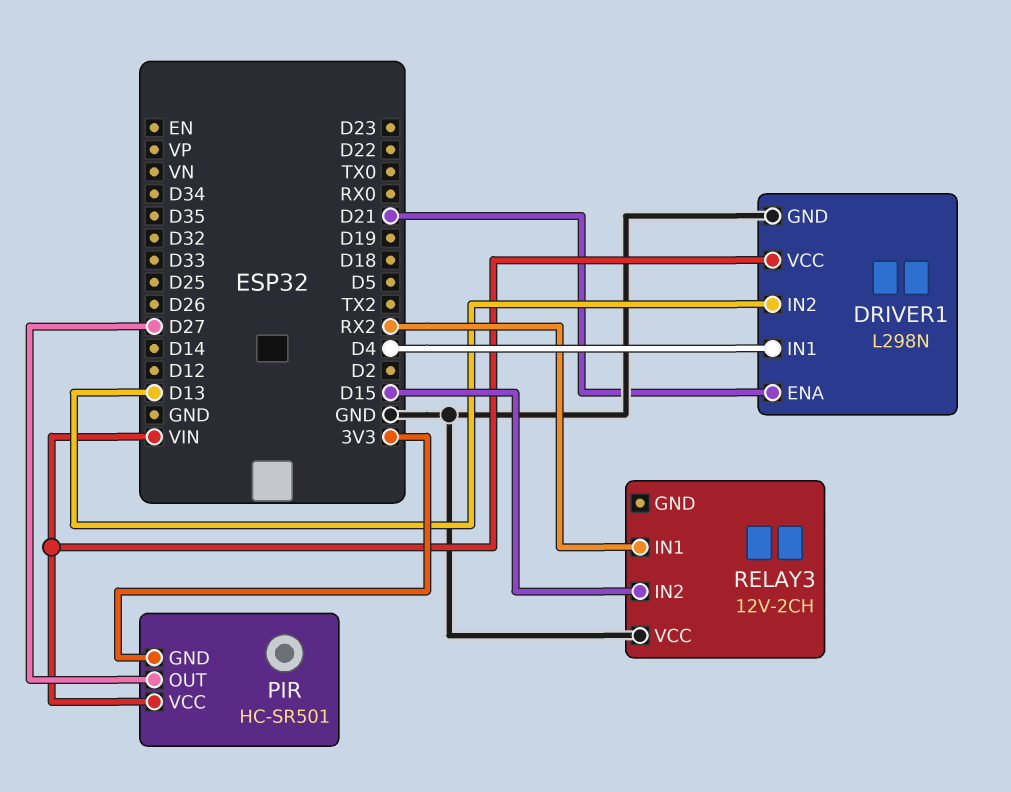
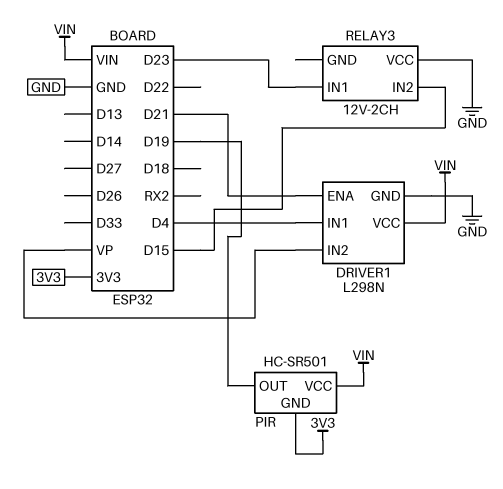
DRIVER1 pin IN2: D13 -> VP
PIR pin OUT: D27 -> D19
RELAY3 pin IN1: RX2 -> D23

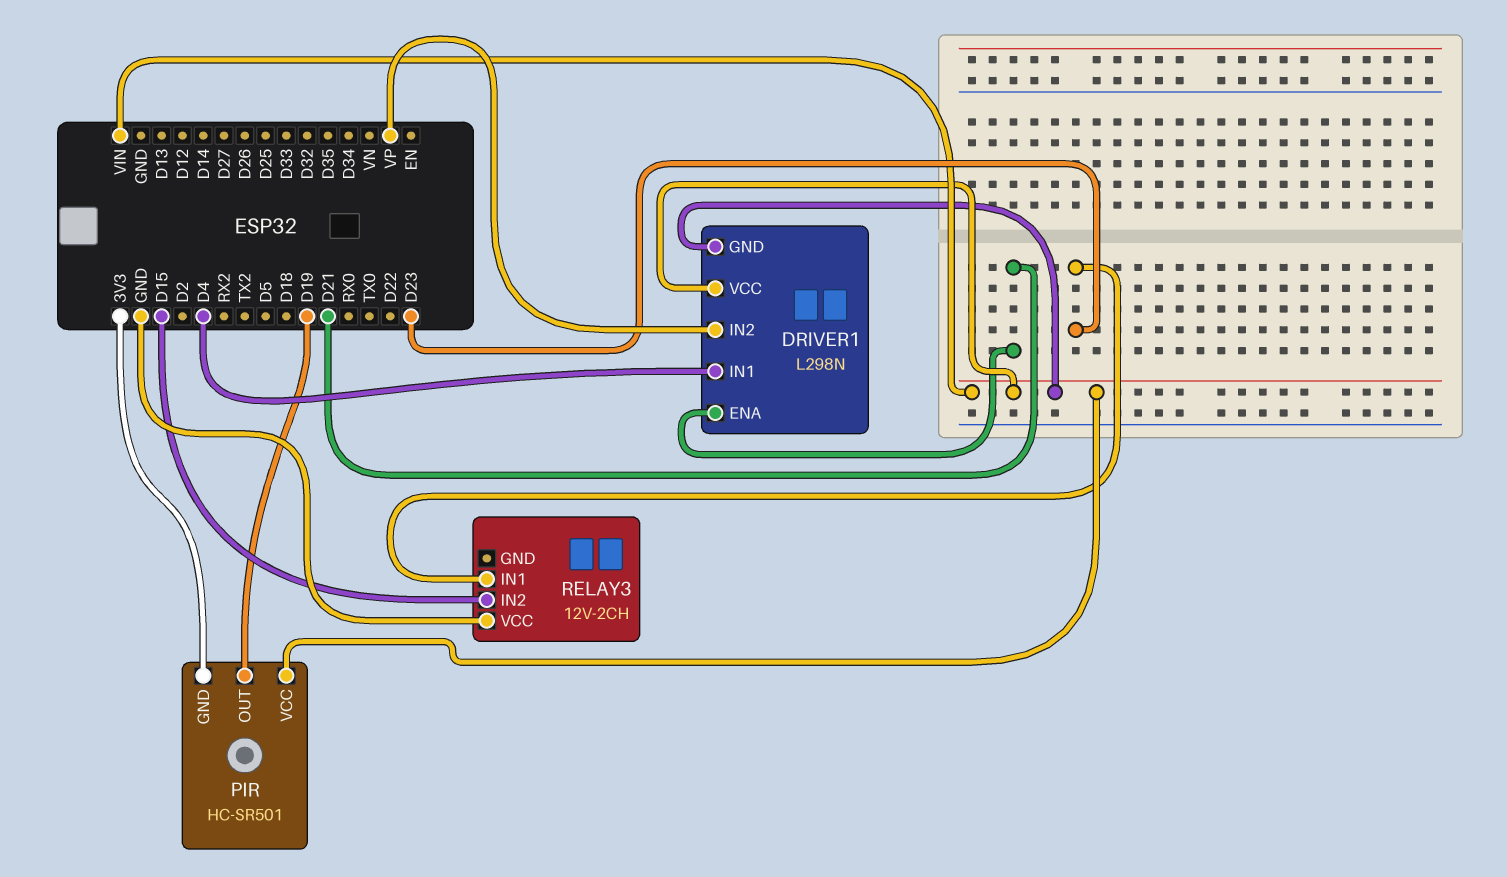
DRIVER1 pin GND: GND -> VIN

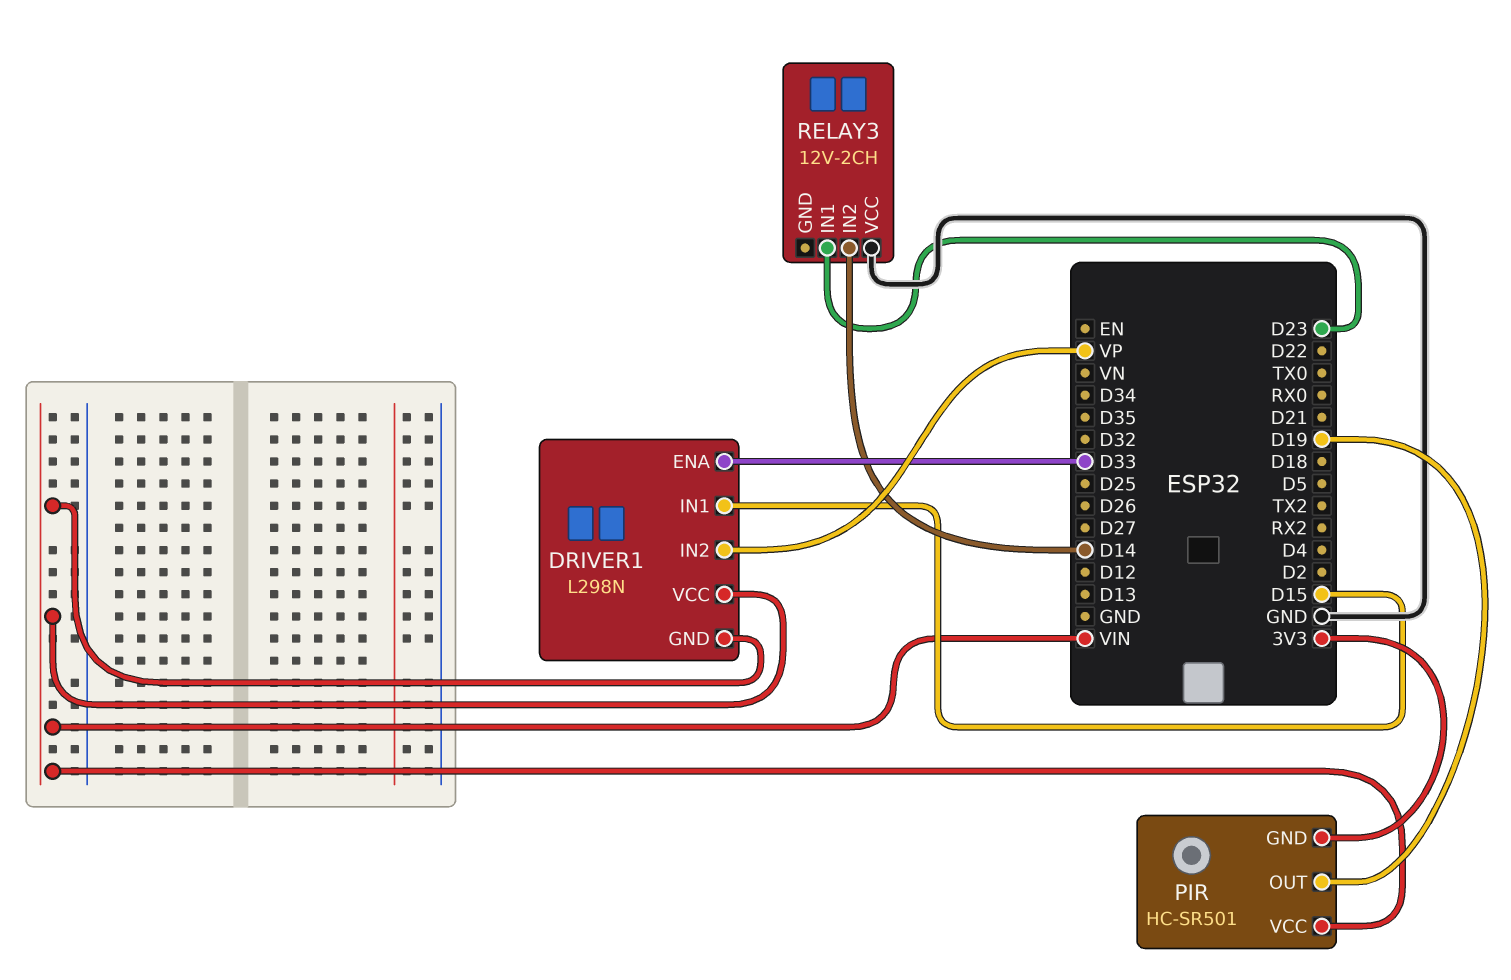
DRIVER1 pin ENA: D21 -> D33
DRIVER1 pin IN1: D4 -> D15
RELAY3 pin IN2: D15 -> D14

